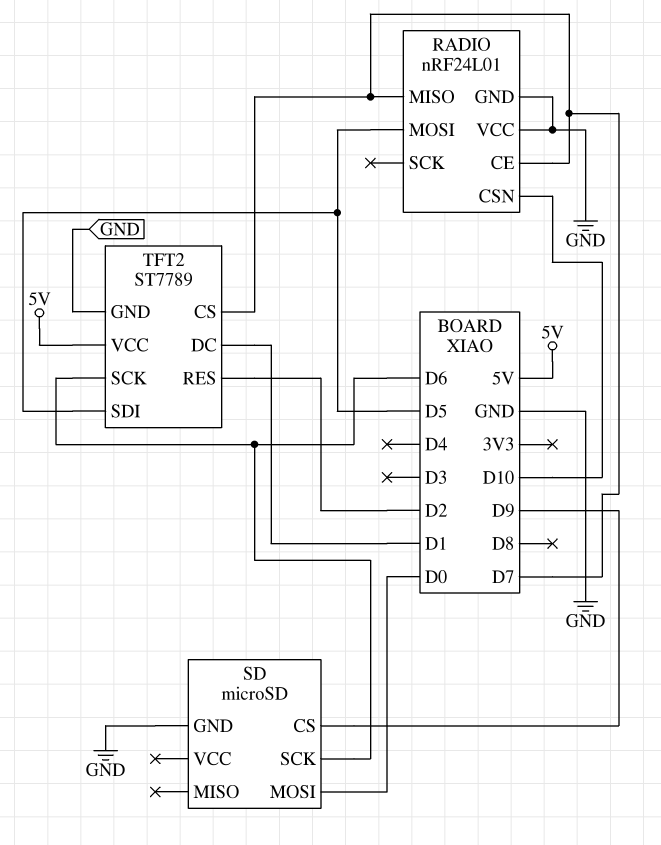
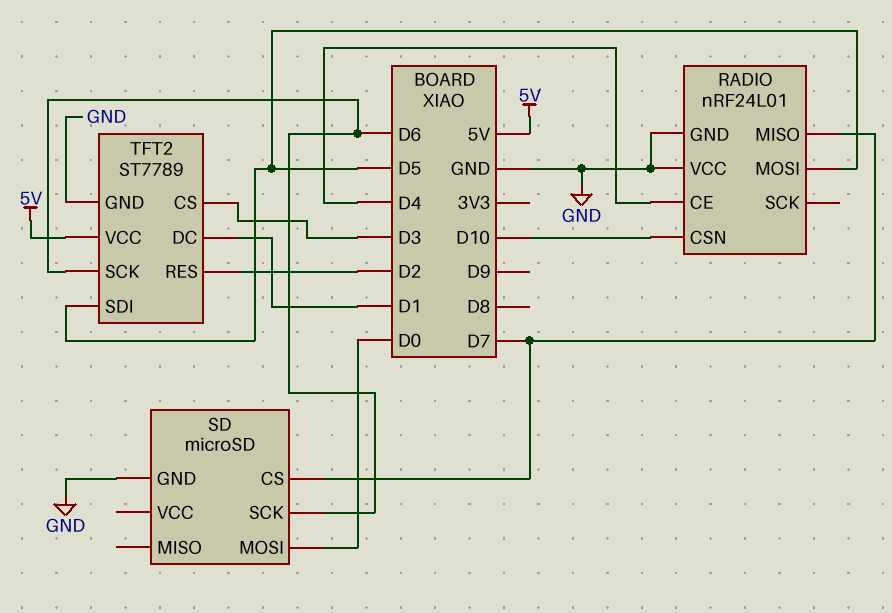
RADIO pin CE: D7 -> D4
SD pin CS: D9 -> D7
TFT2 pin CS: D7 -> D3

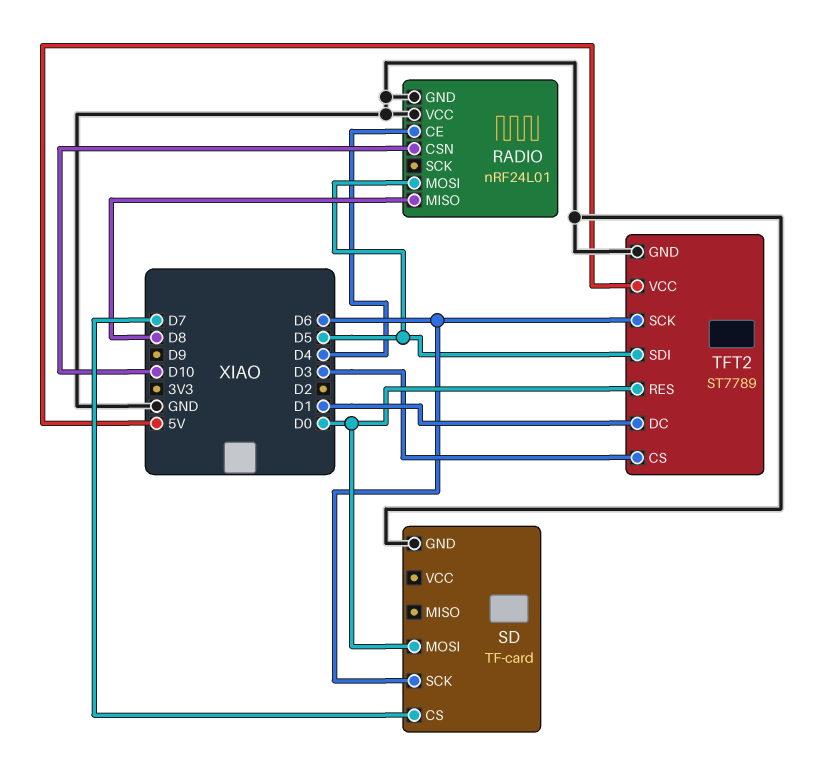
RADIO pin MISO: D7 -> D8
SD: microSD -> TF-card
TFT2 pin RES: D2 -> D0

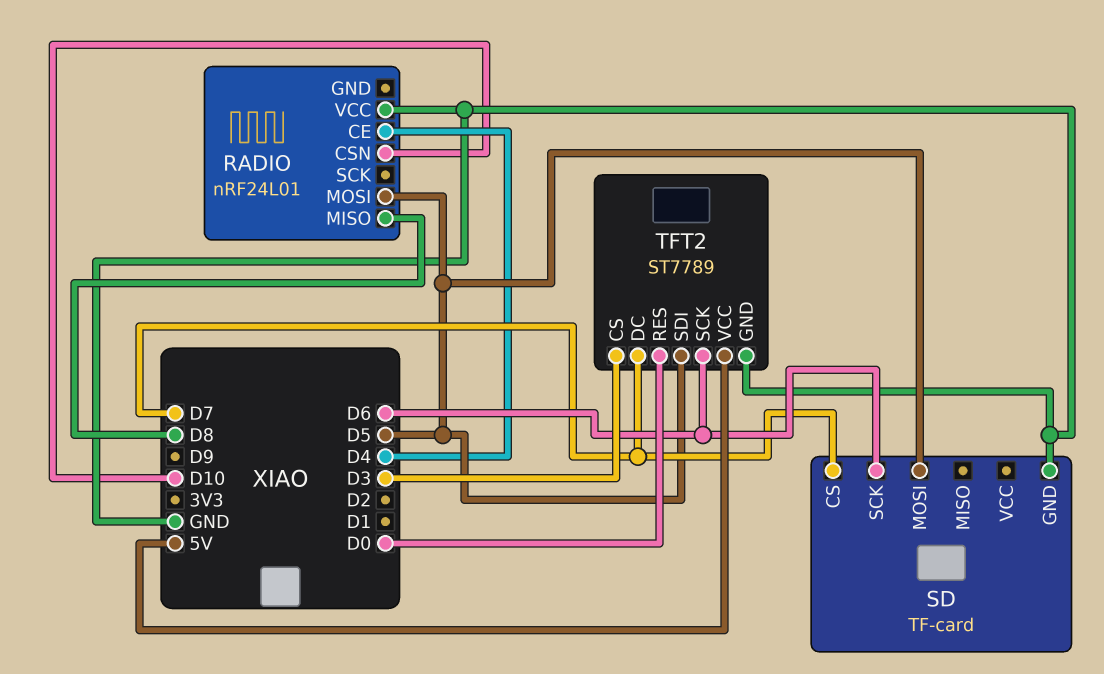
RADIO pin GND: GND -> none
SD pin MOSI: D0 -> D5
TFT2 pin DC: D1 -> D7

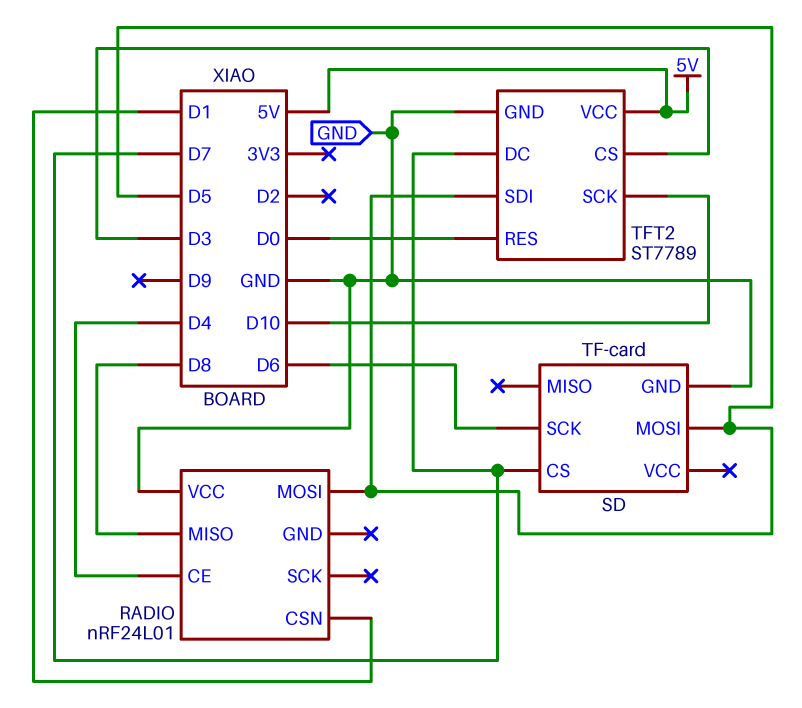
RADIO pin CSN: D10 -> D1
TFT2 pin SCK: D6 -> D10

